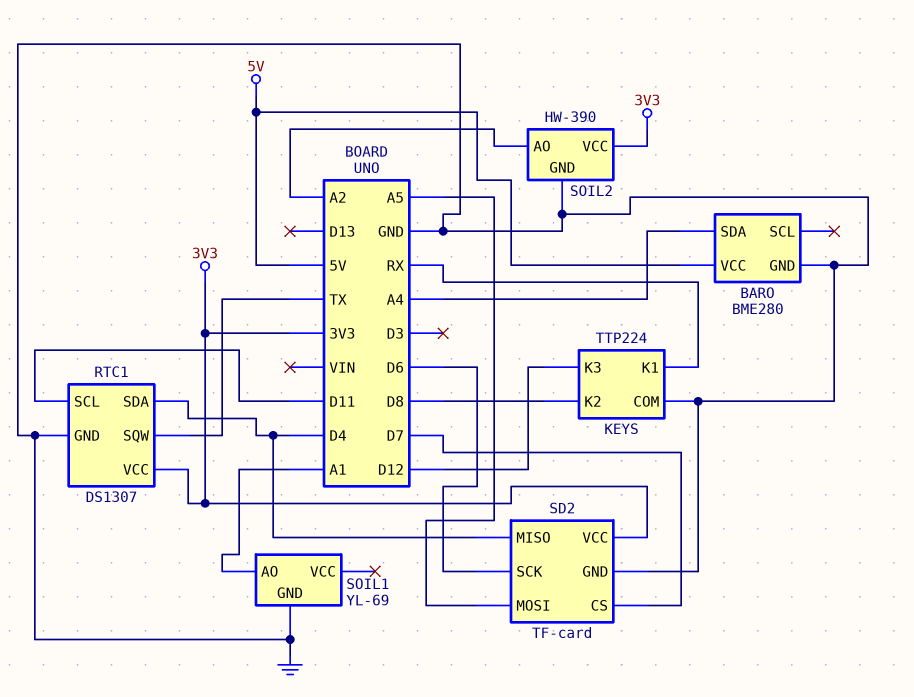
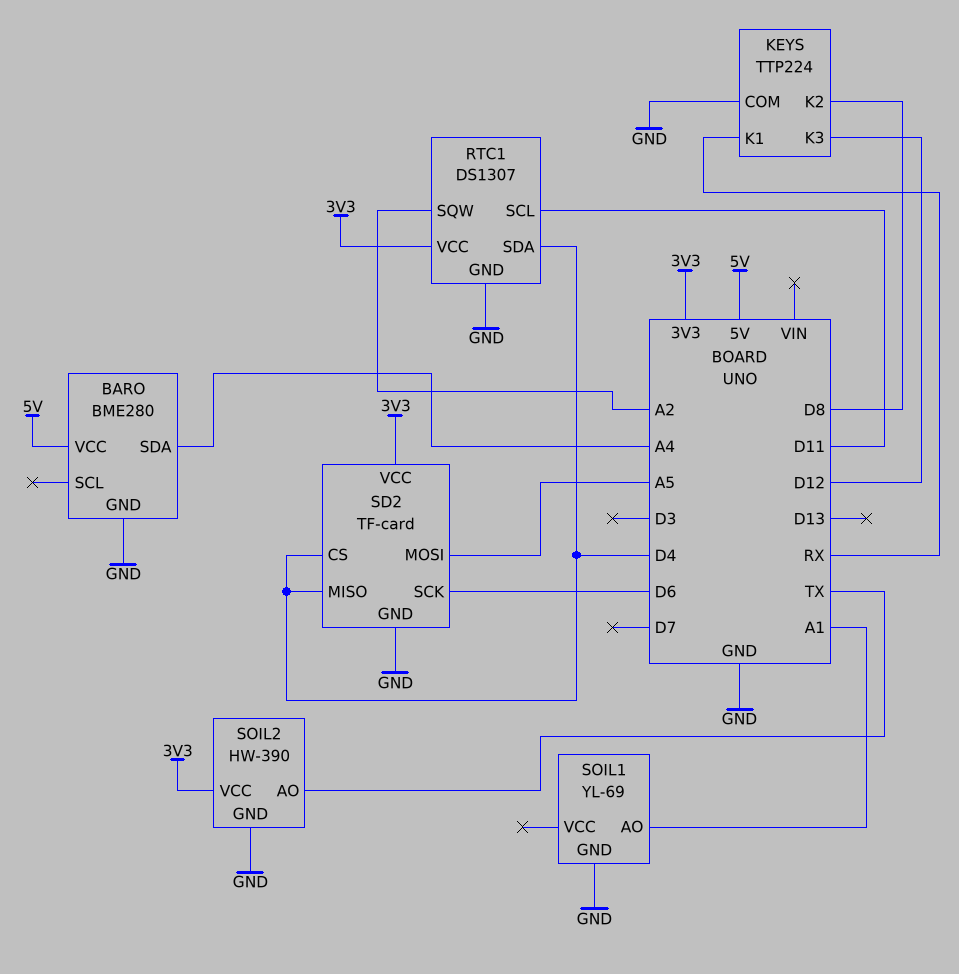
RTC1 pin SQW: TX -> A2
SD2 pin CS: D7 -> D4
SOIL2 pin AO: A2 -> TX

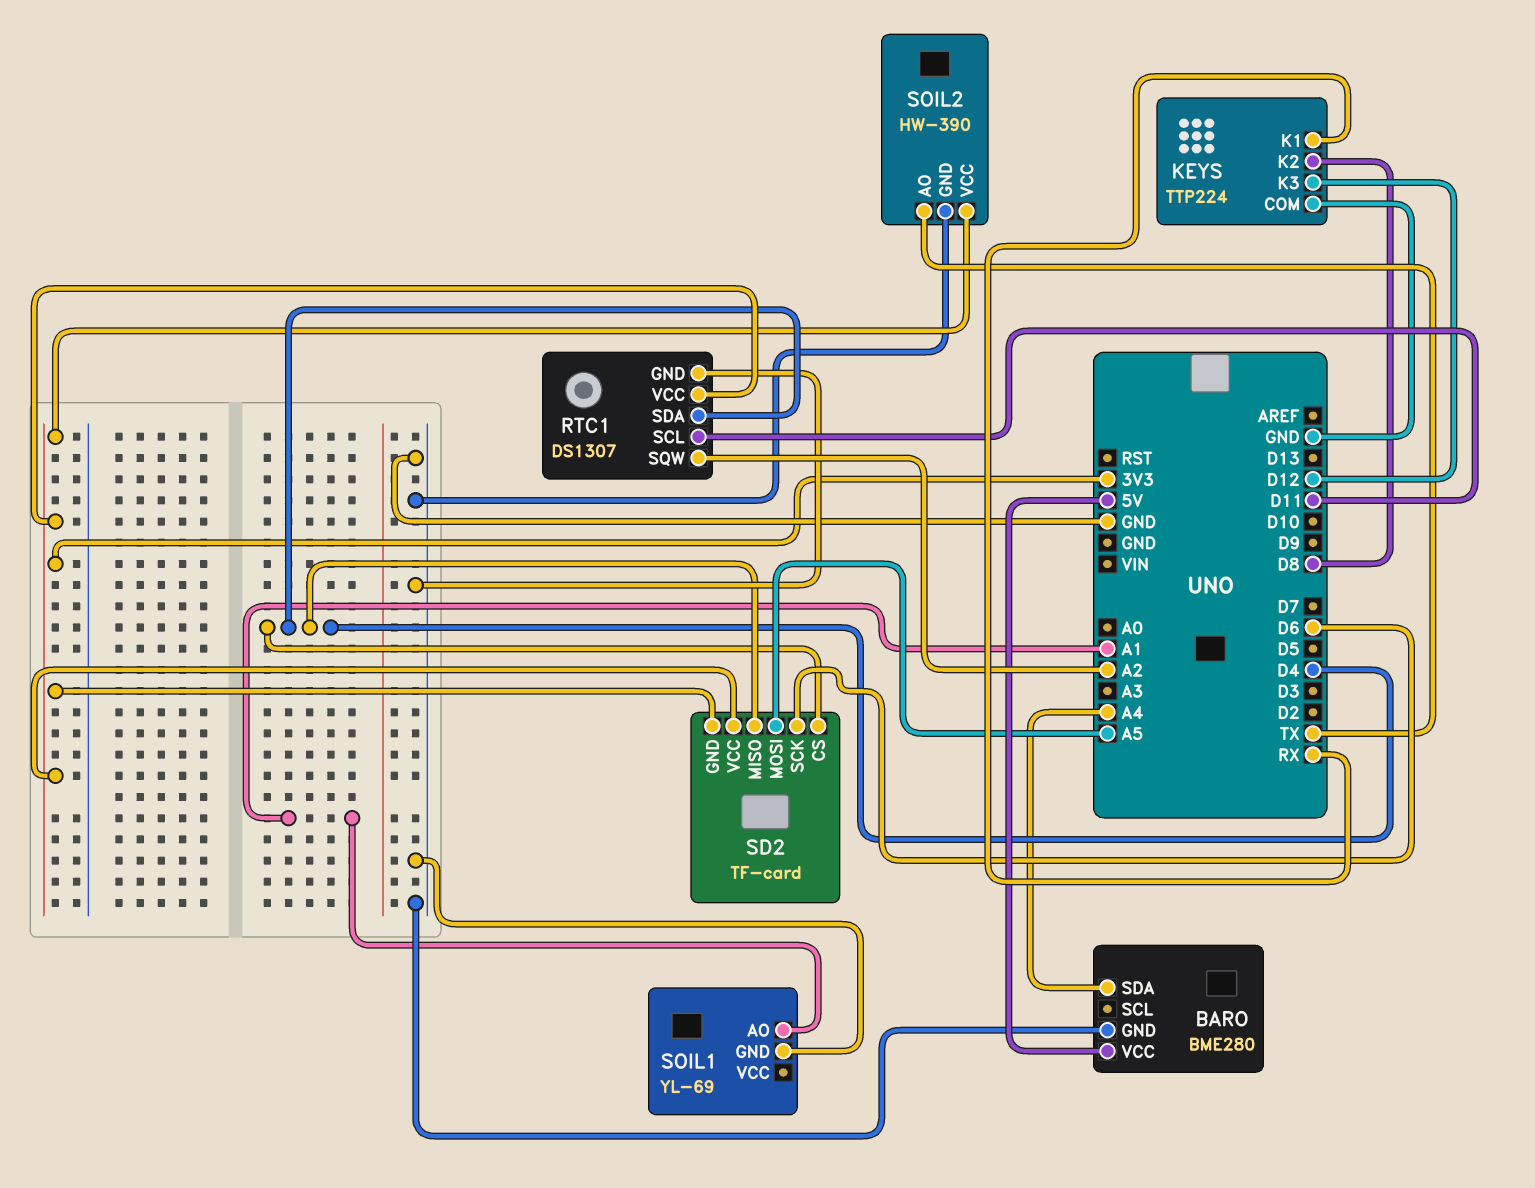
SD2 pin GND: GND -> 3V3

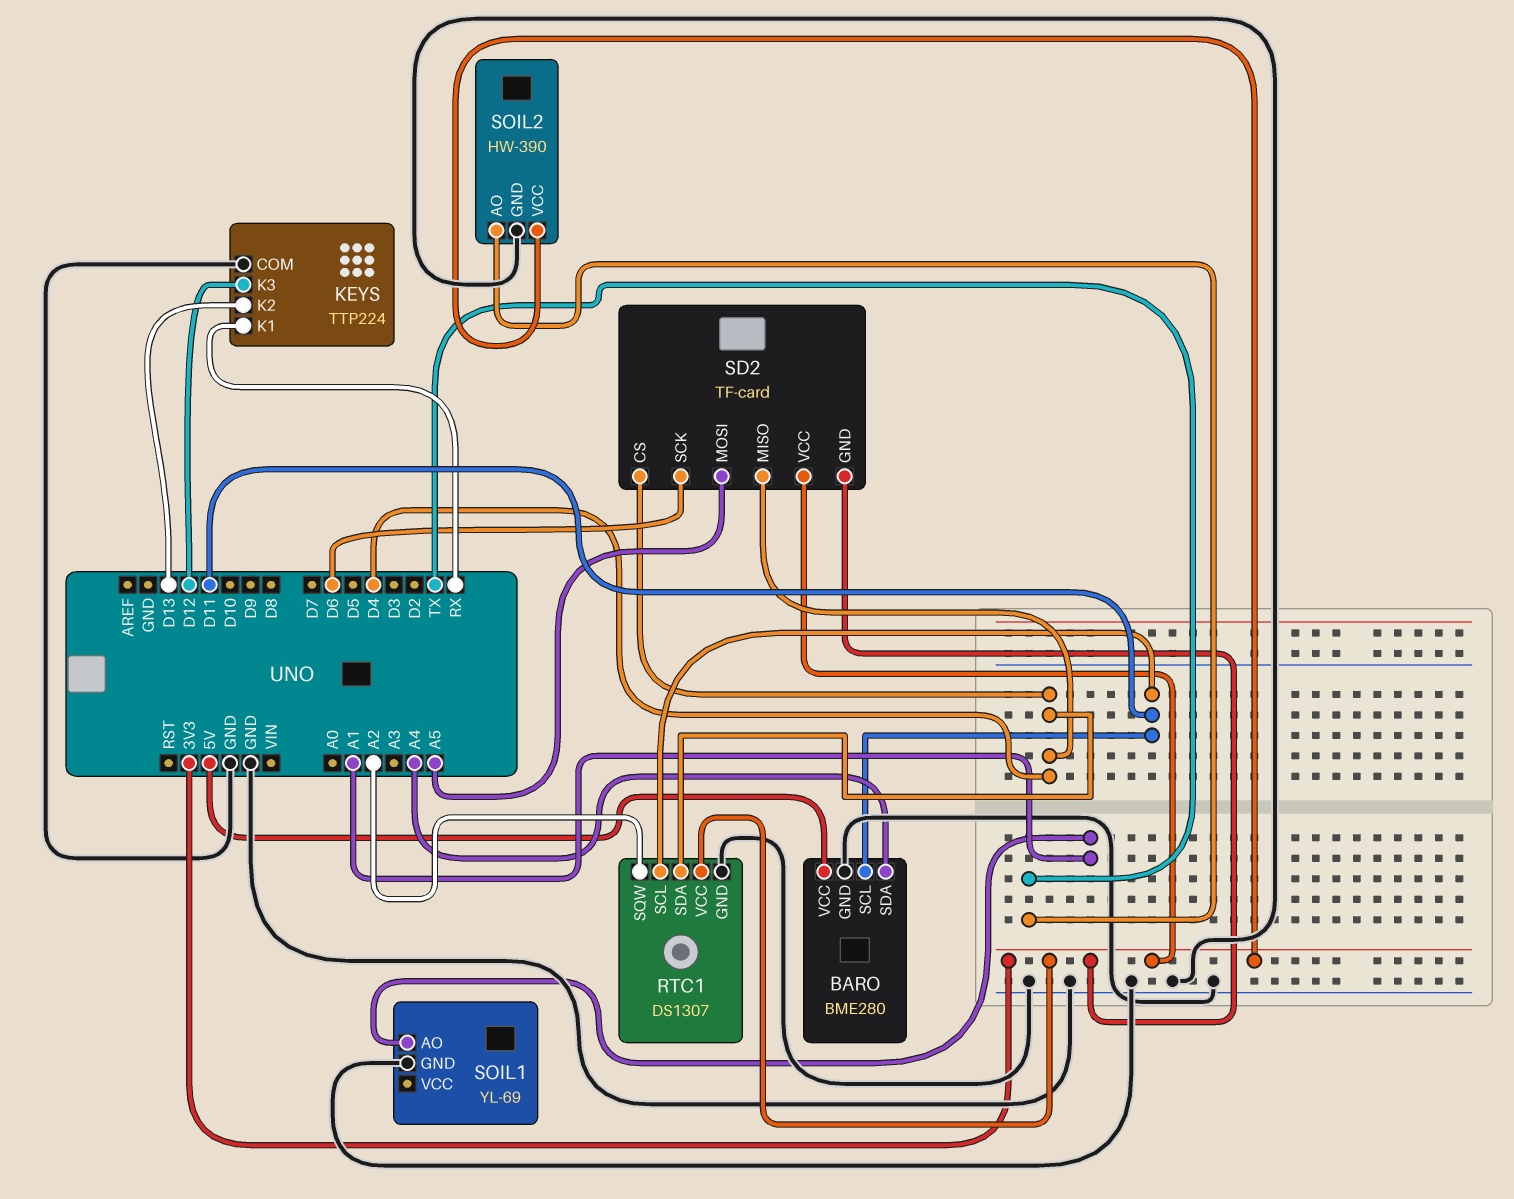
BARO pin SCL: none -> D11
KEYS pin K2: D8 -> D13

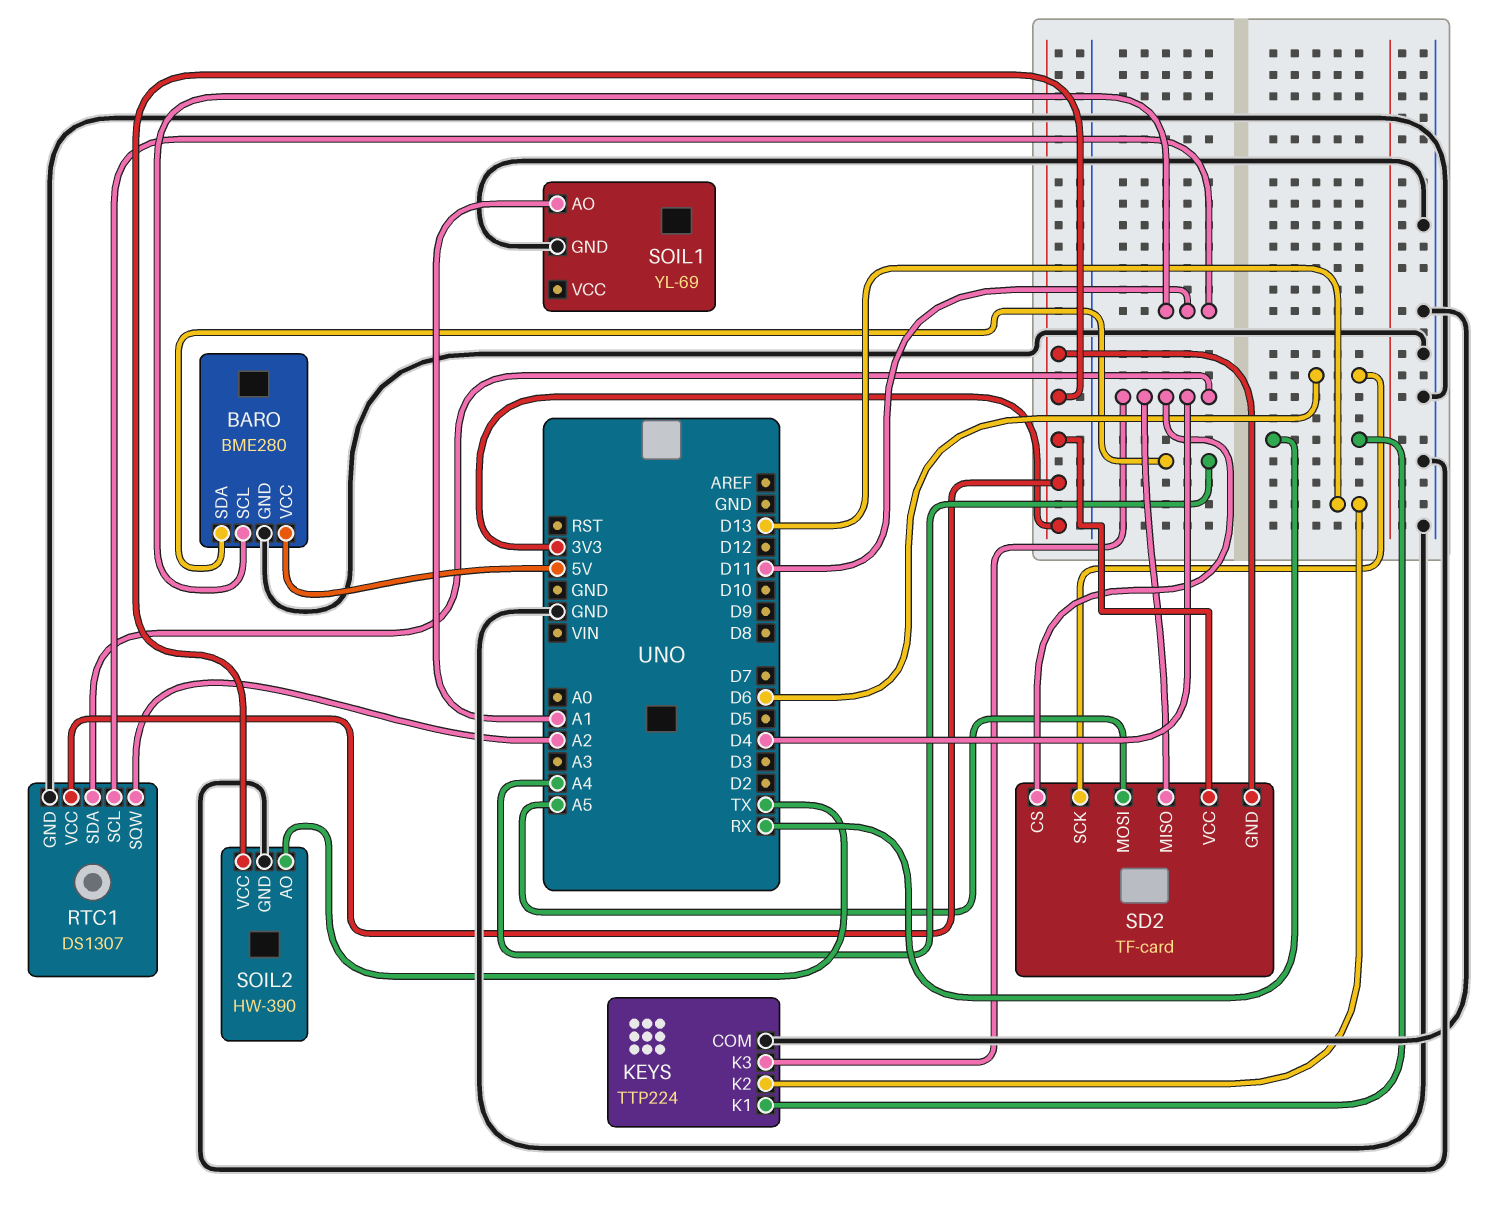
KEYS pin K3: D12 -> D4

